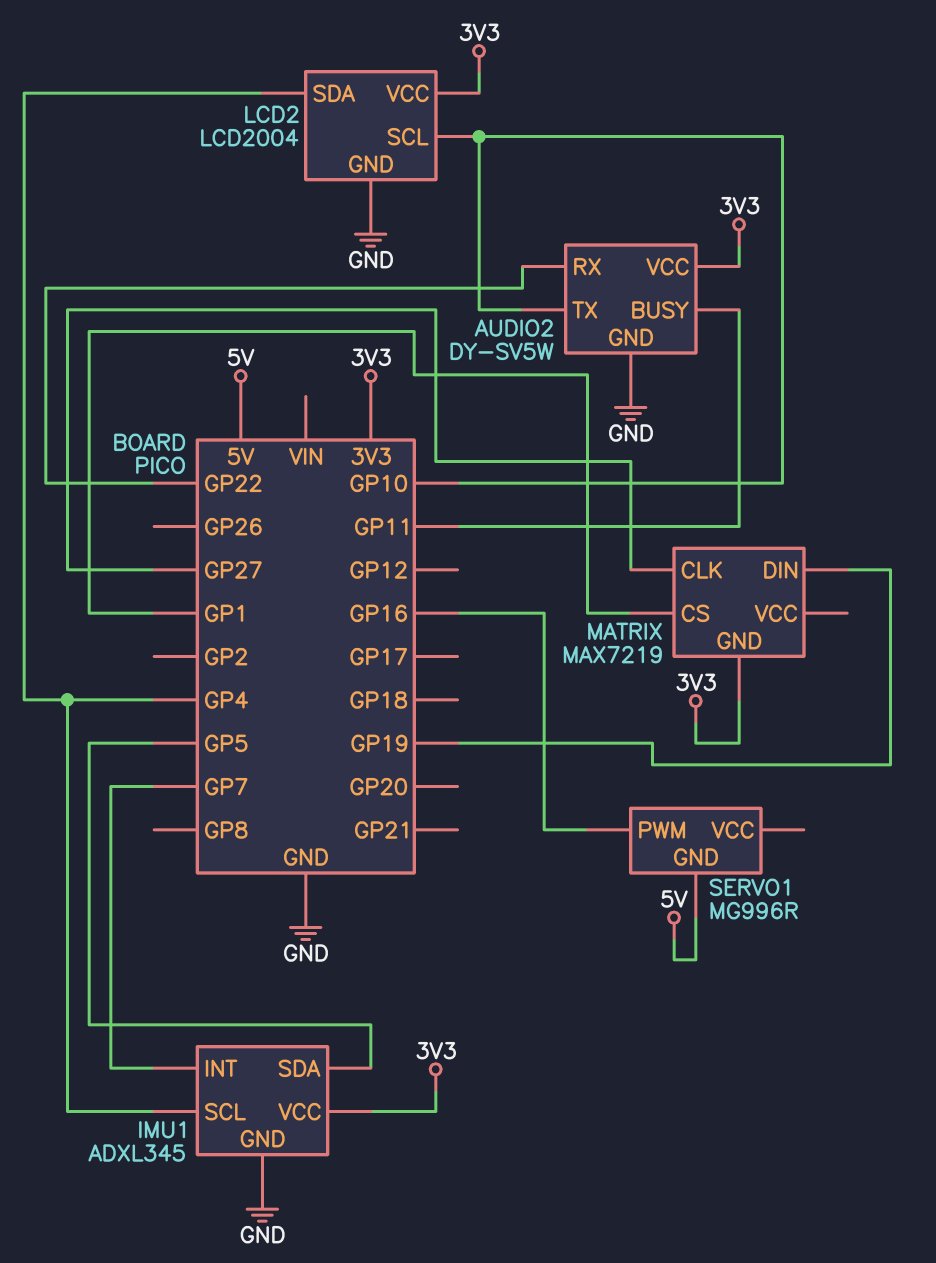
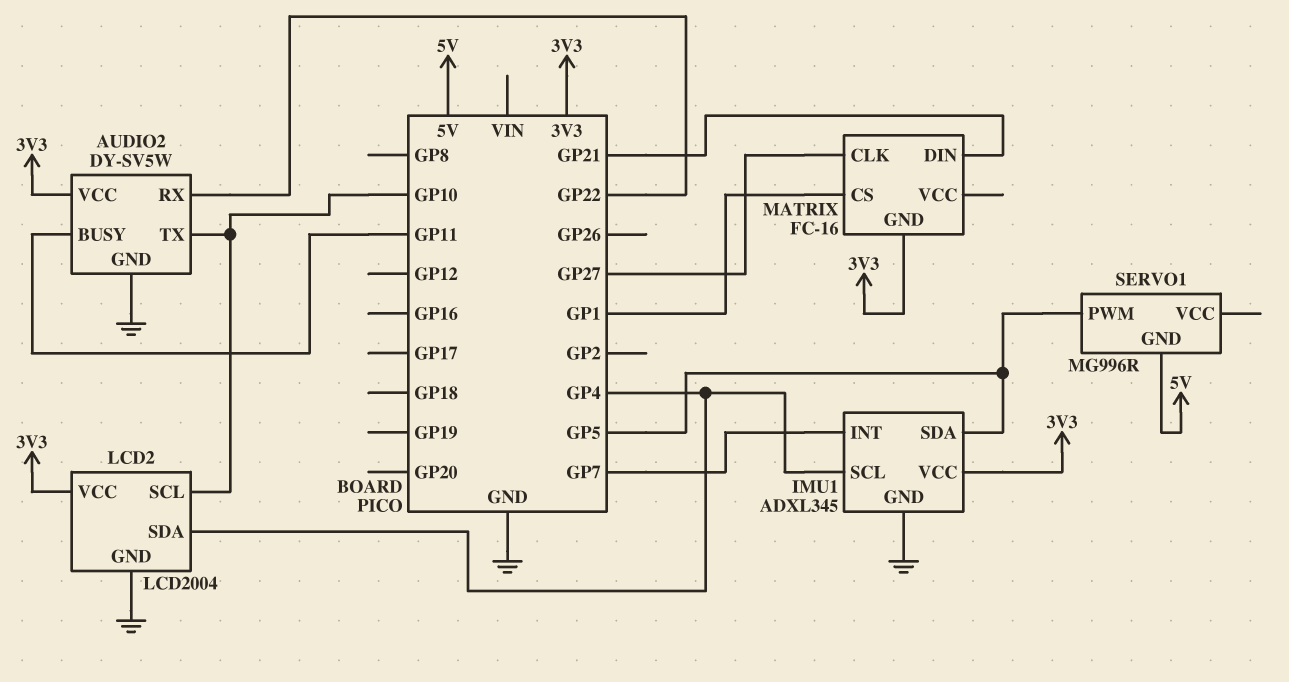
MATRIX: MAX7219 -> FC-16
MATRIX pin DIN: GP19 -> GP21
SERVO1 pin PWM: GP16 -> GP5

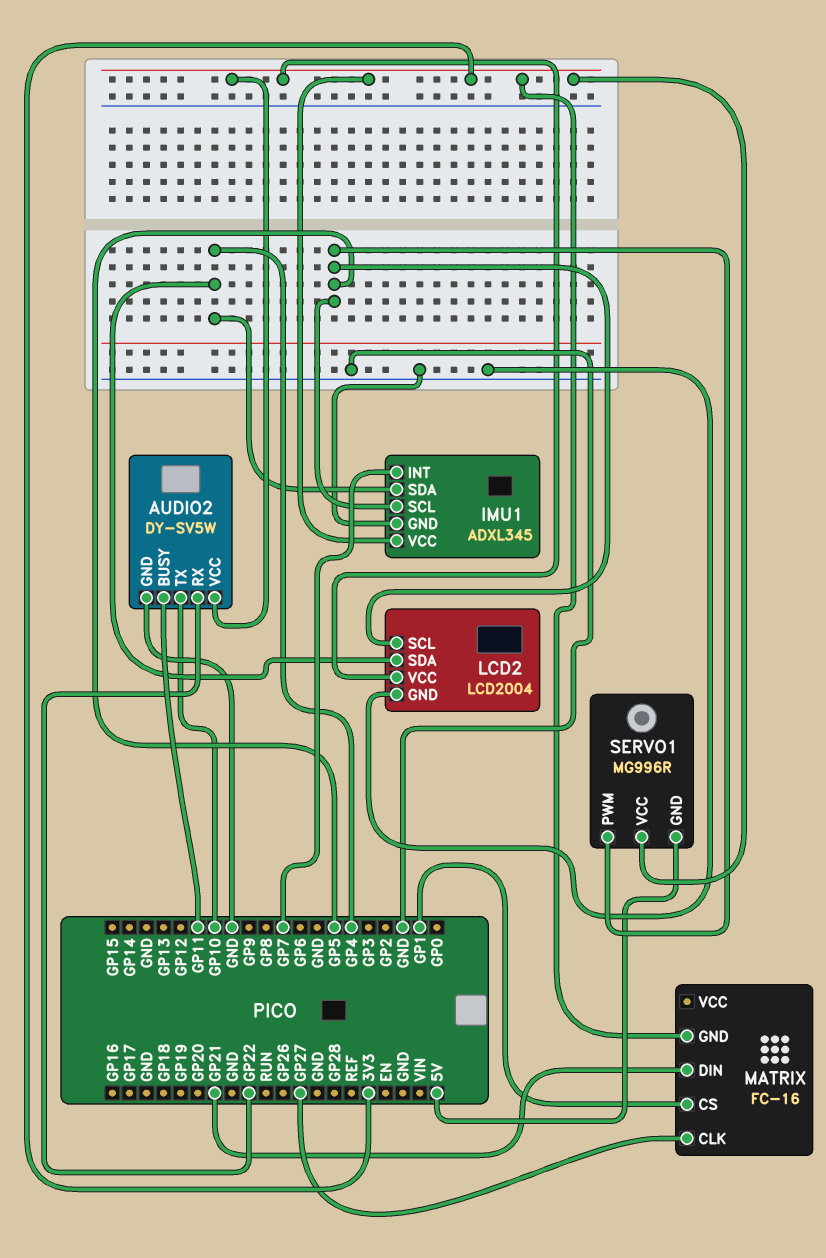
IMU1 pin SCL: GP4 -> GP5
IMU1 pin SDA: GP5 -> GP4
LCD2 pin SCL: GP10 -> GP5
SERVO1 pin VCC: none -> 3V3

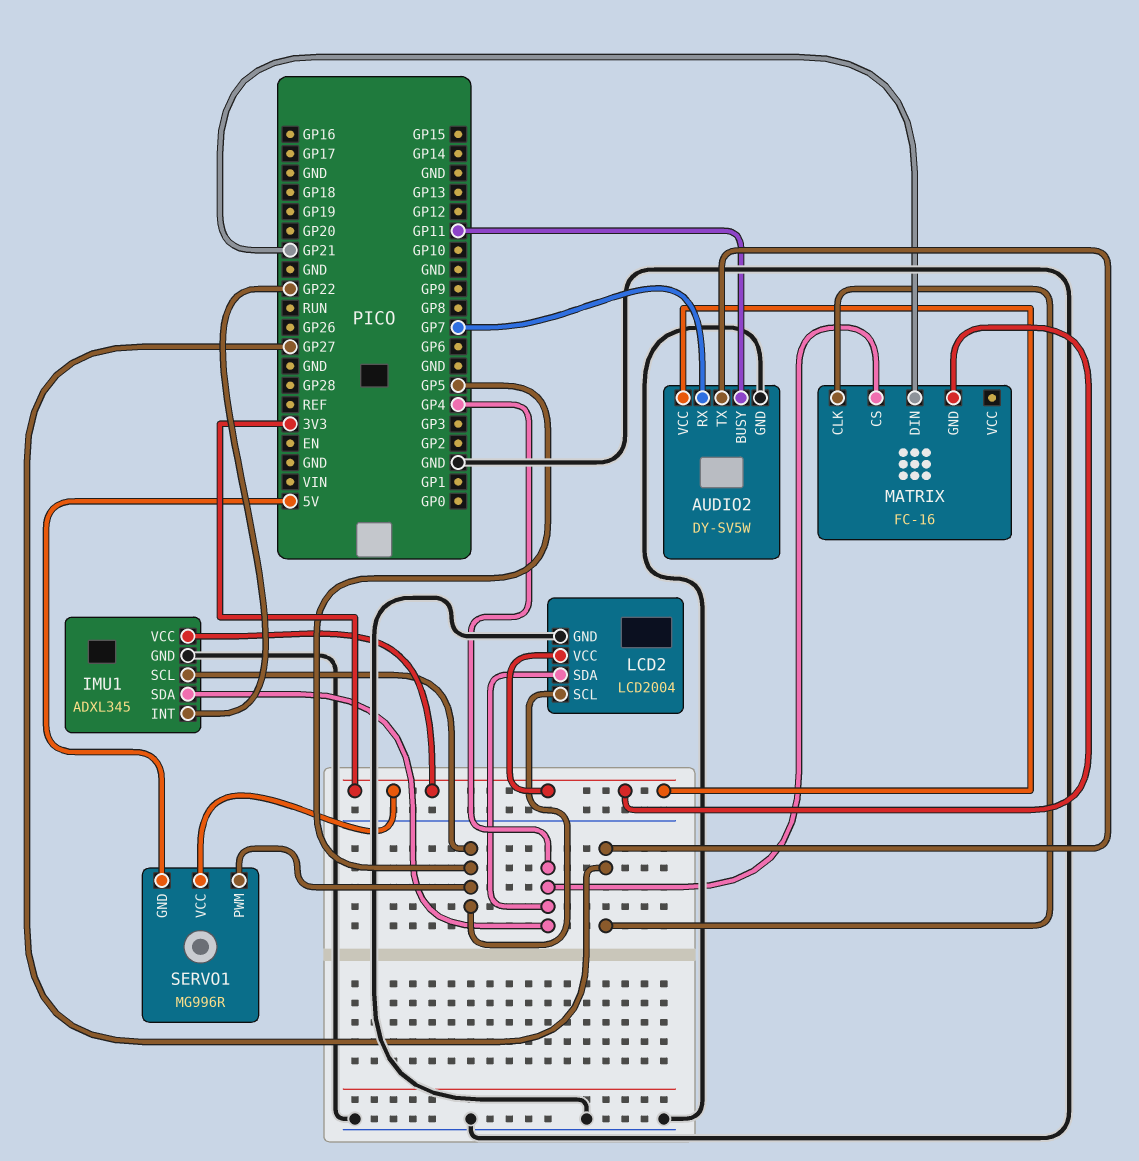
AUDIO2 pin RX: GP22 -> GP7
AUDIO2 pin TX: GP10 -> GP27
IMU1 pin INT: GP7 -> GP22
MATRIX pin CS: GP1 -> GP4

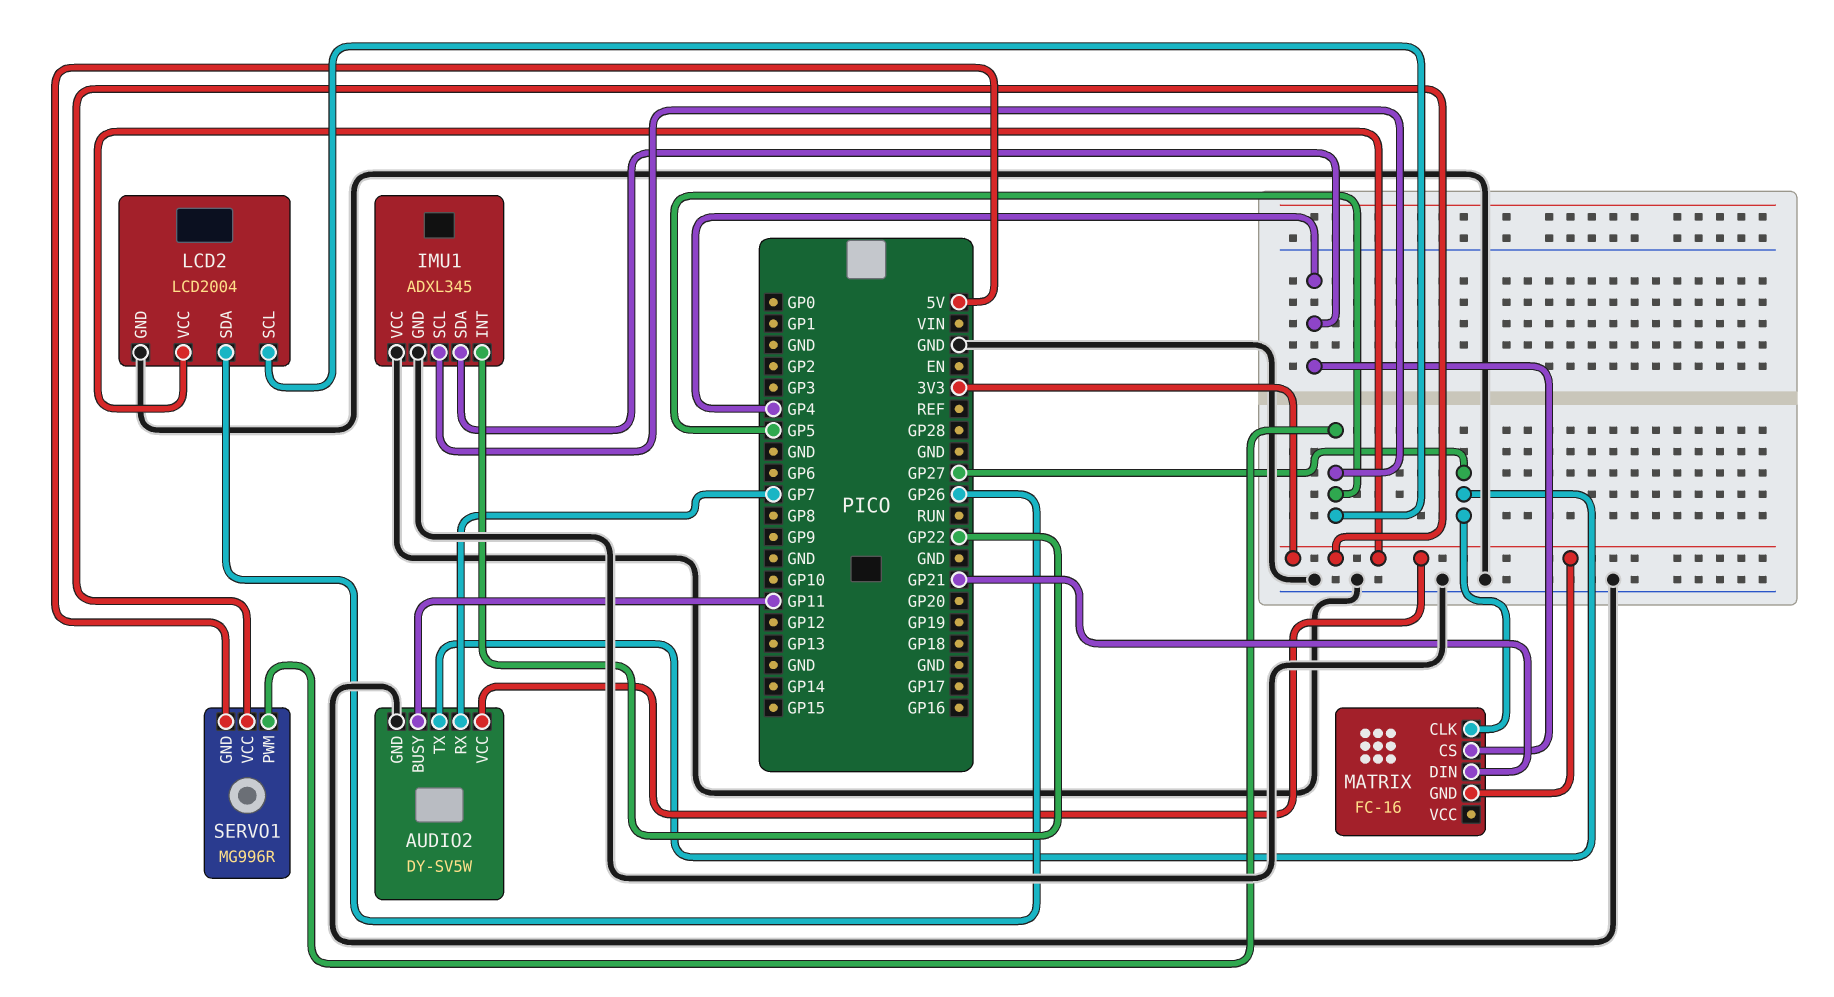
IMU1 pin VCC: 3V3 -> GND
LCD2 pin SDA: GP4 -> GP26

